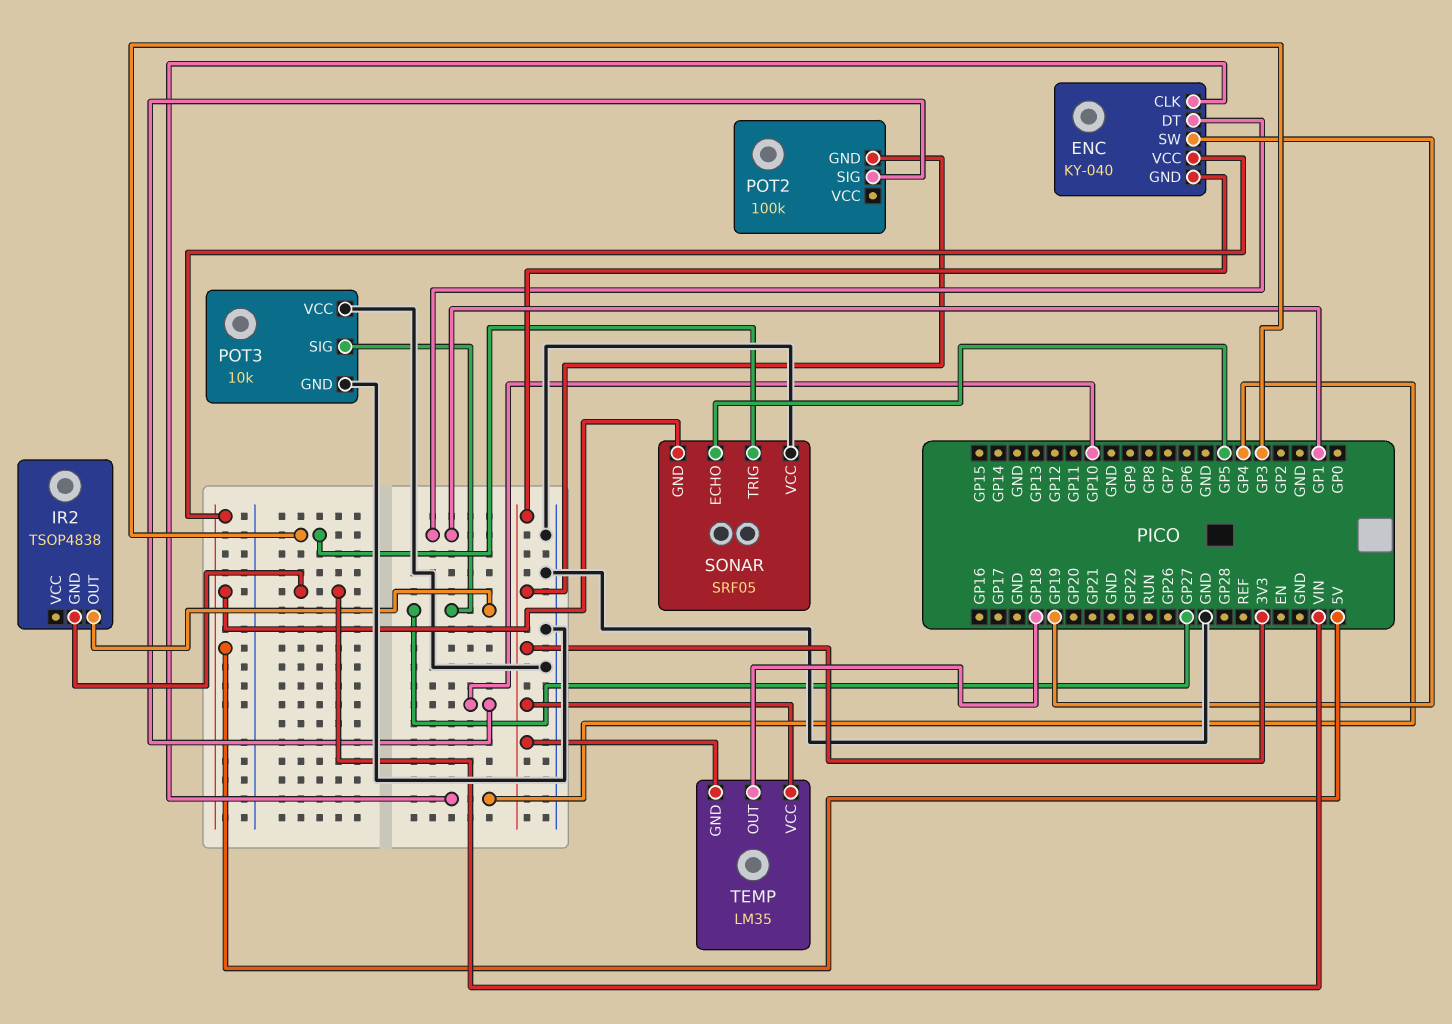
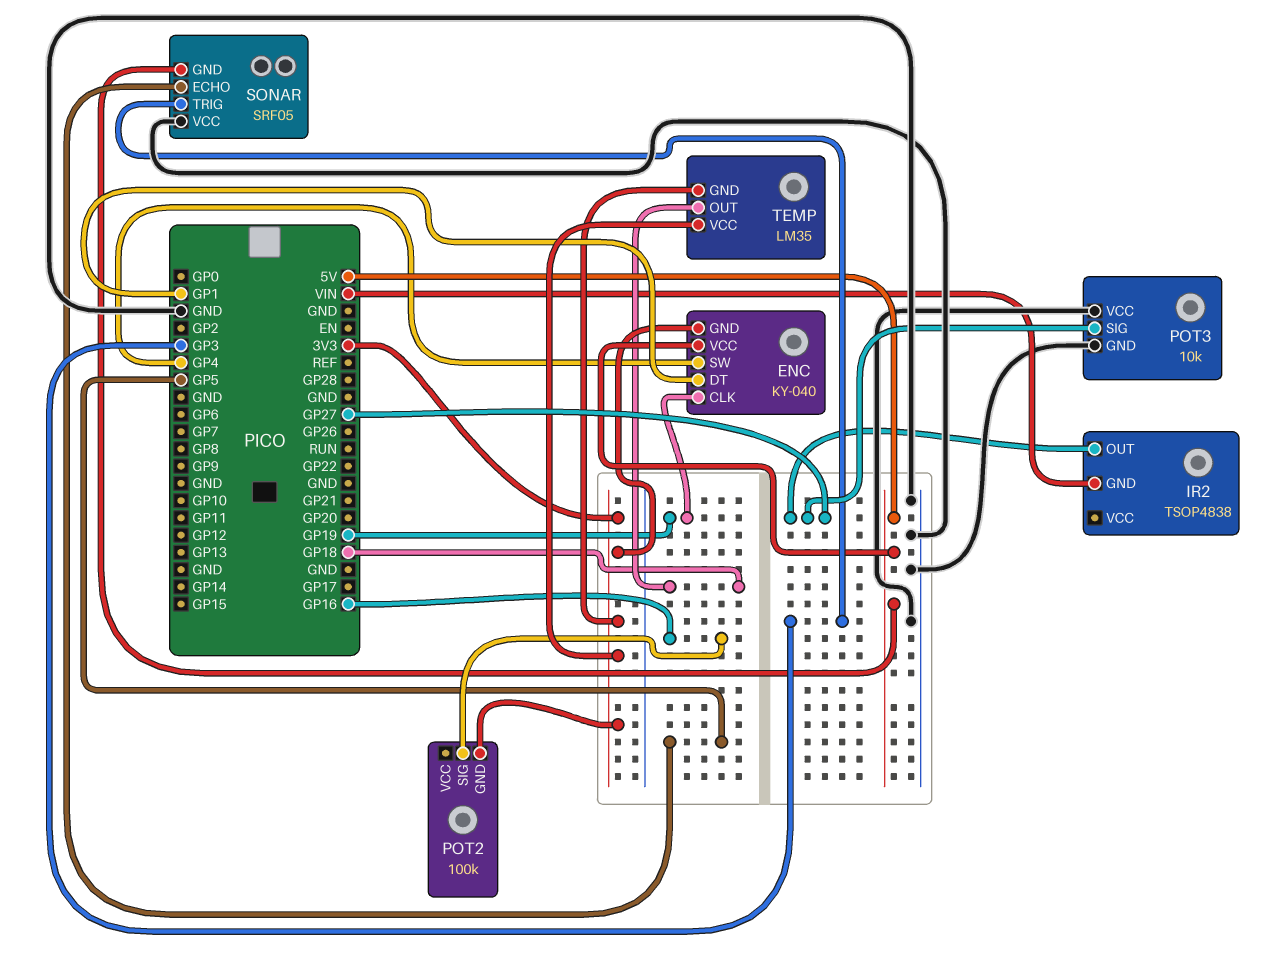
ENC pin CLK: GP4 -> GP19
ENC pin SW: GP19 -> GP4
POT2 pin SIG: GP10 -> GP16

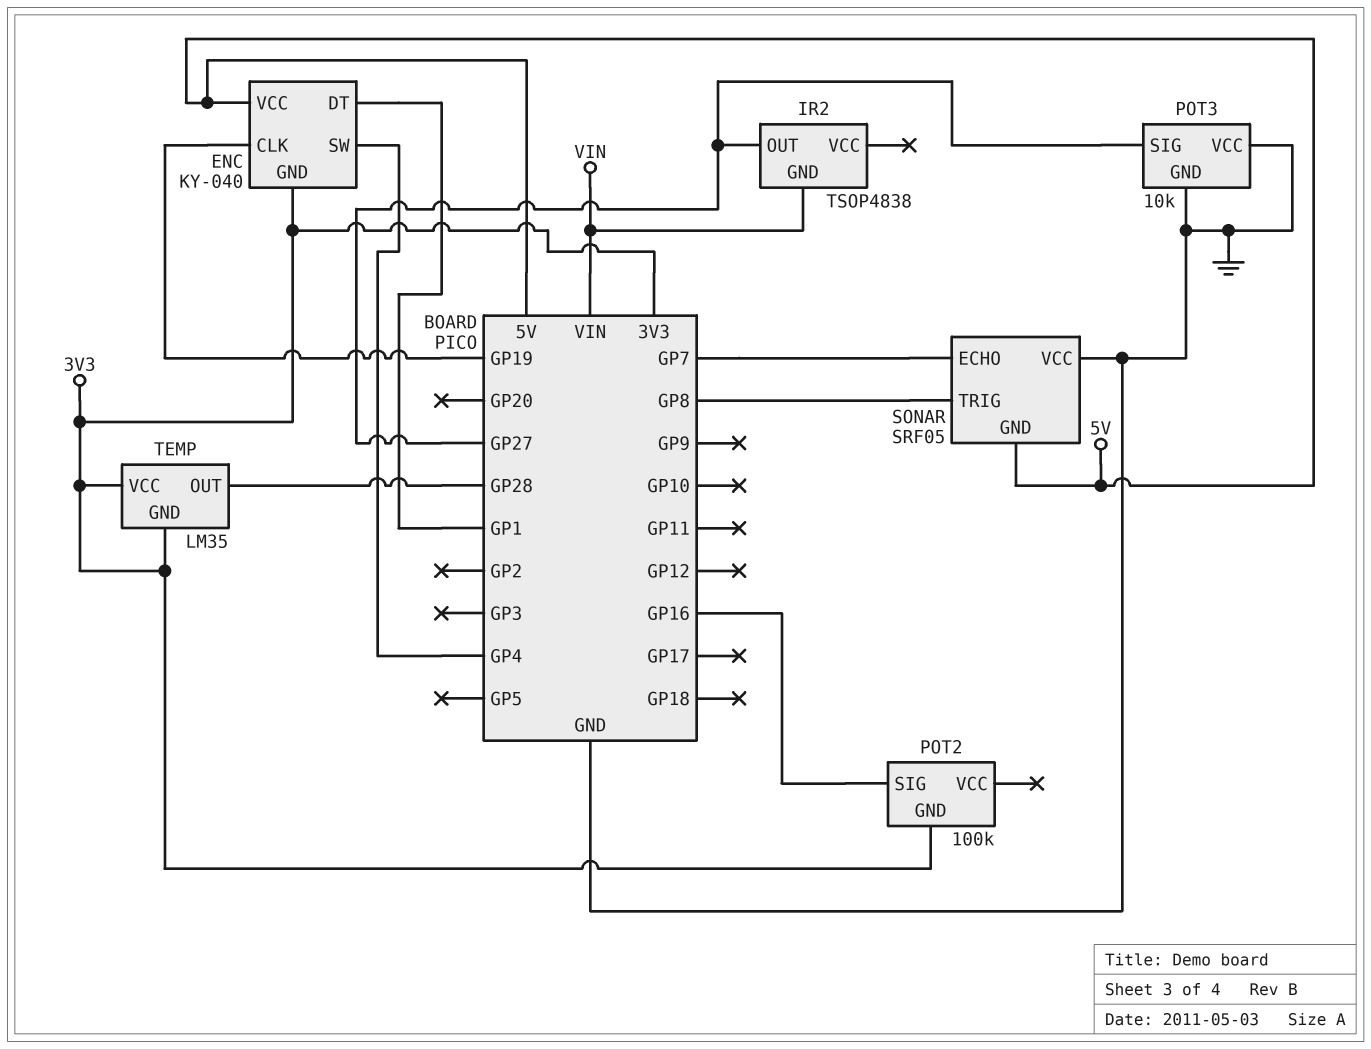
SONAR pin ECHO: GP5 -> GP7
SONAR pin TRIG: GP3 -> GP8
TEMP pin OUT: GP18 -> GP28

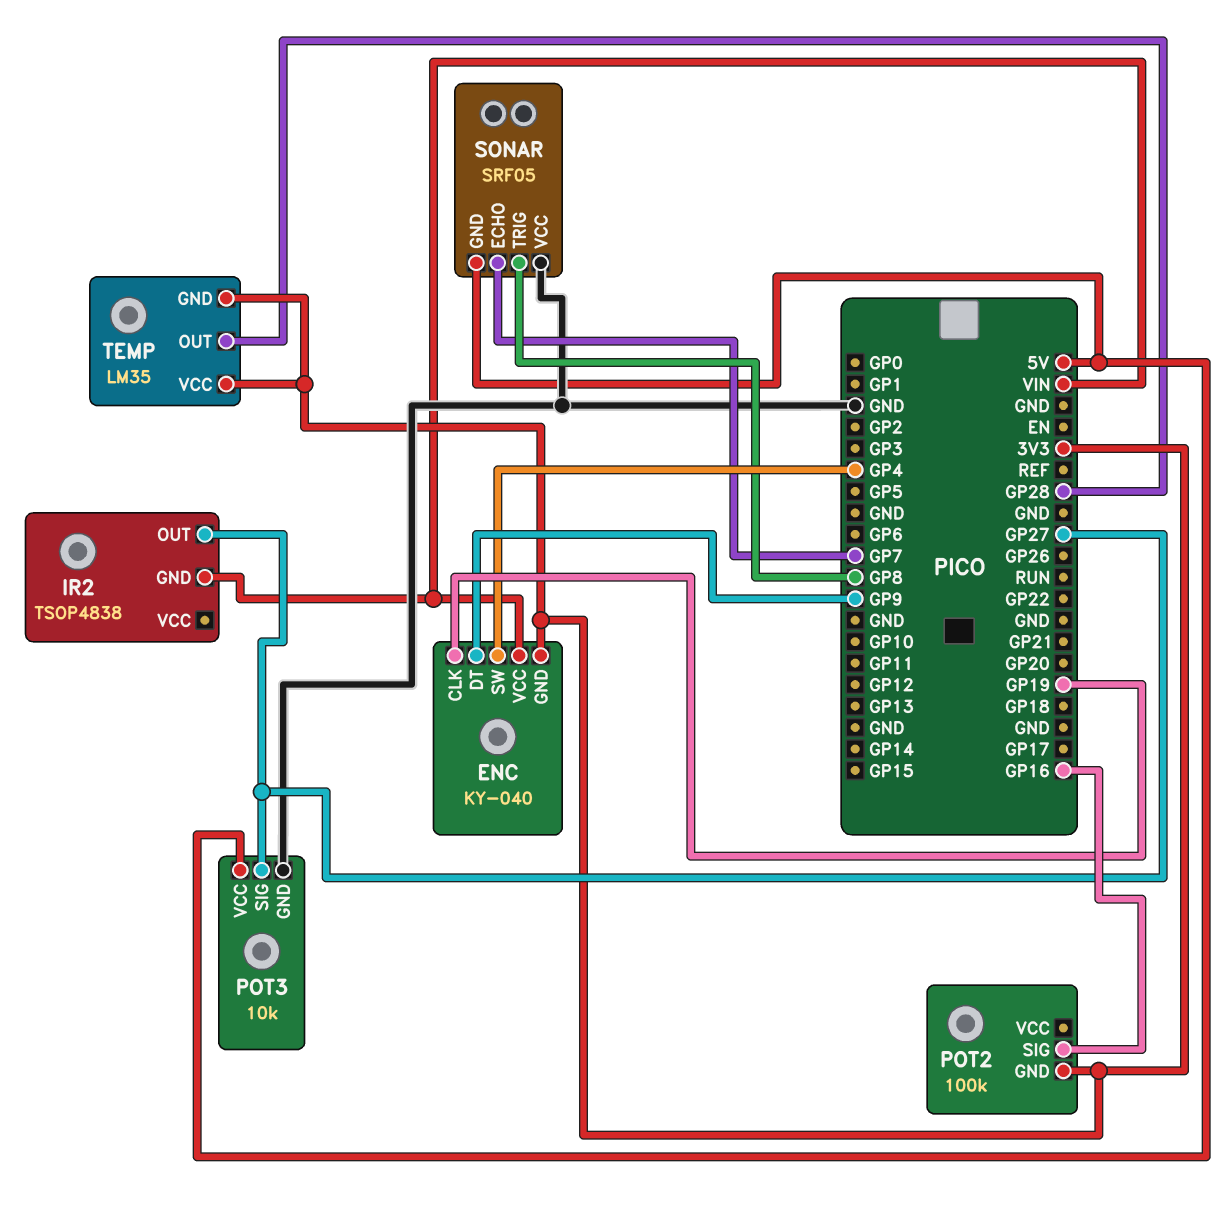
ENC pin DT: GP1 -> GP9
ENC pin VCC: 5V -> VIN
POT3 pin VCC: GND -> 5V

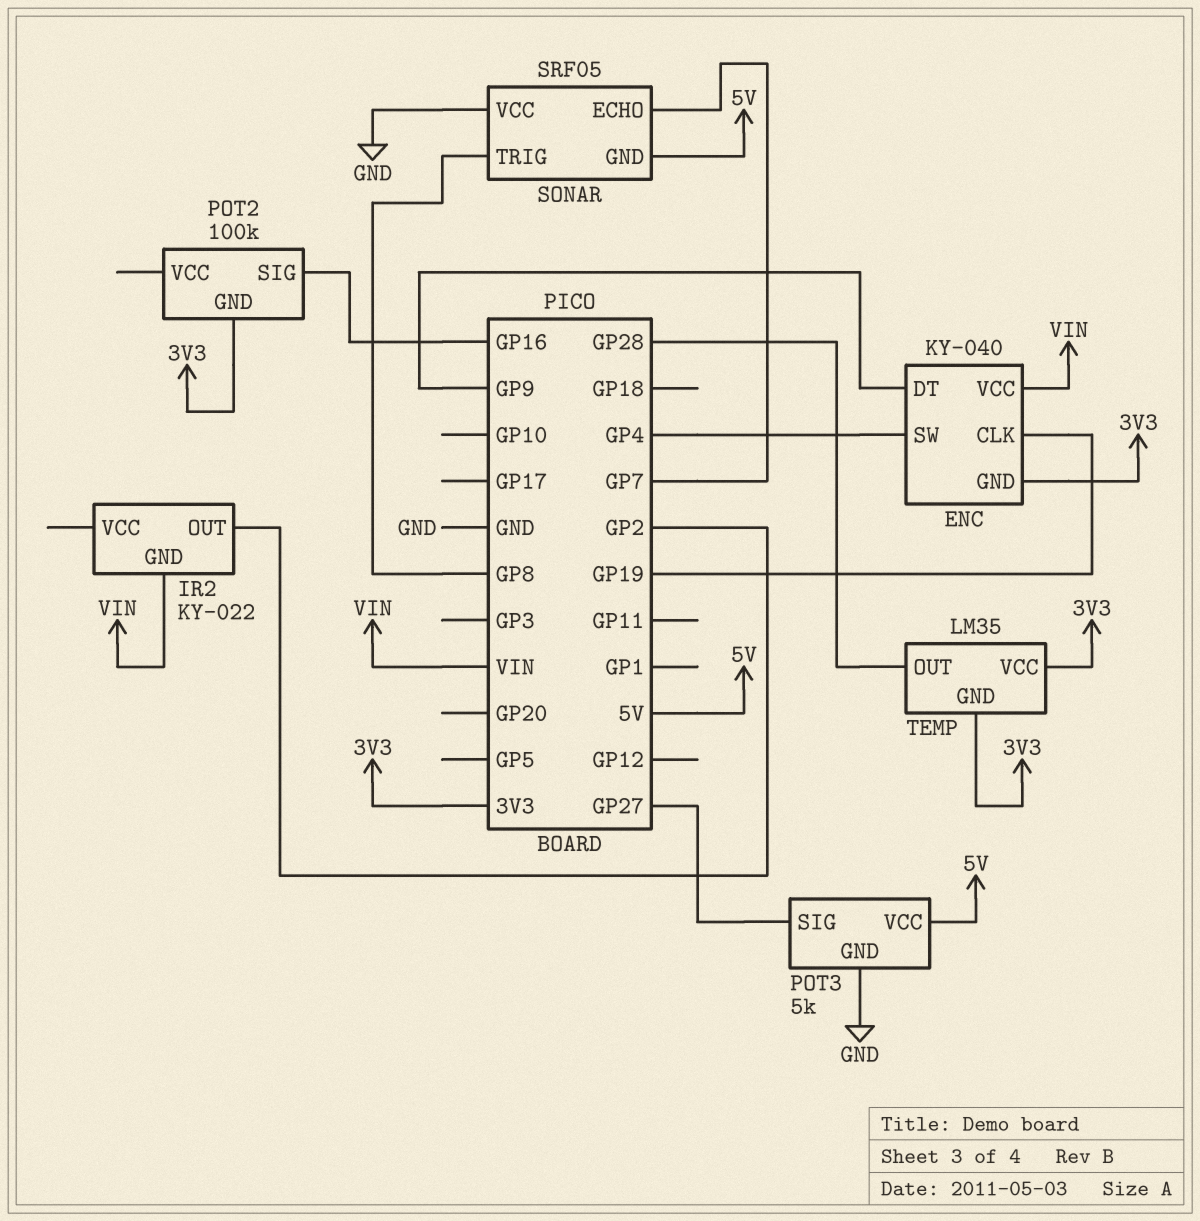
IR2: TSOP4838 -> KY-022
IR2 pin OUT: GP27 -> GP2
POT3: 10k -> 5k

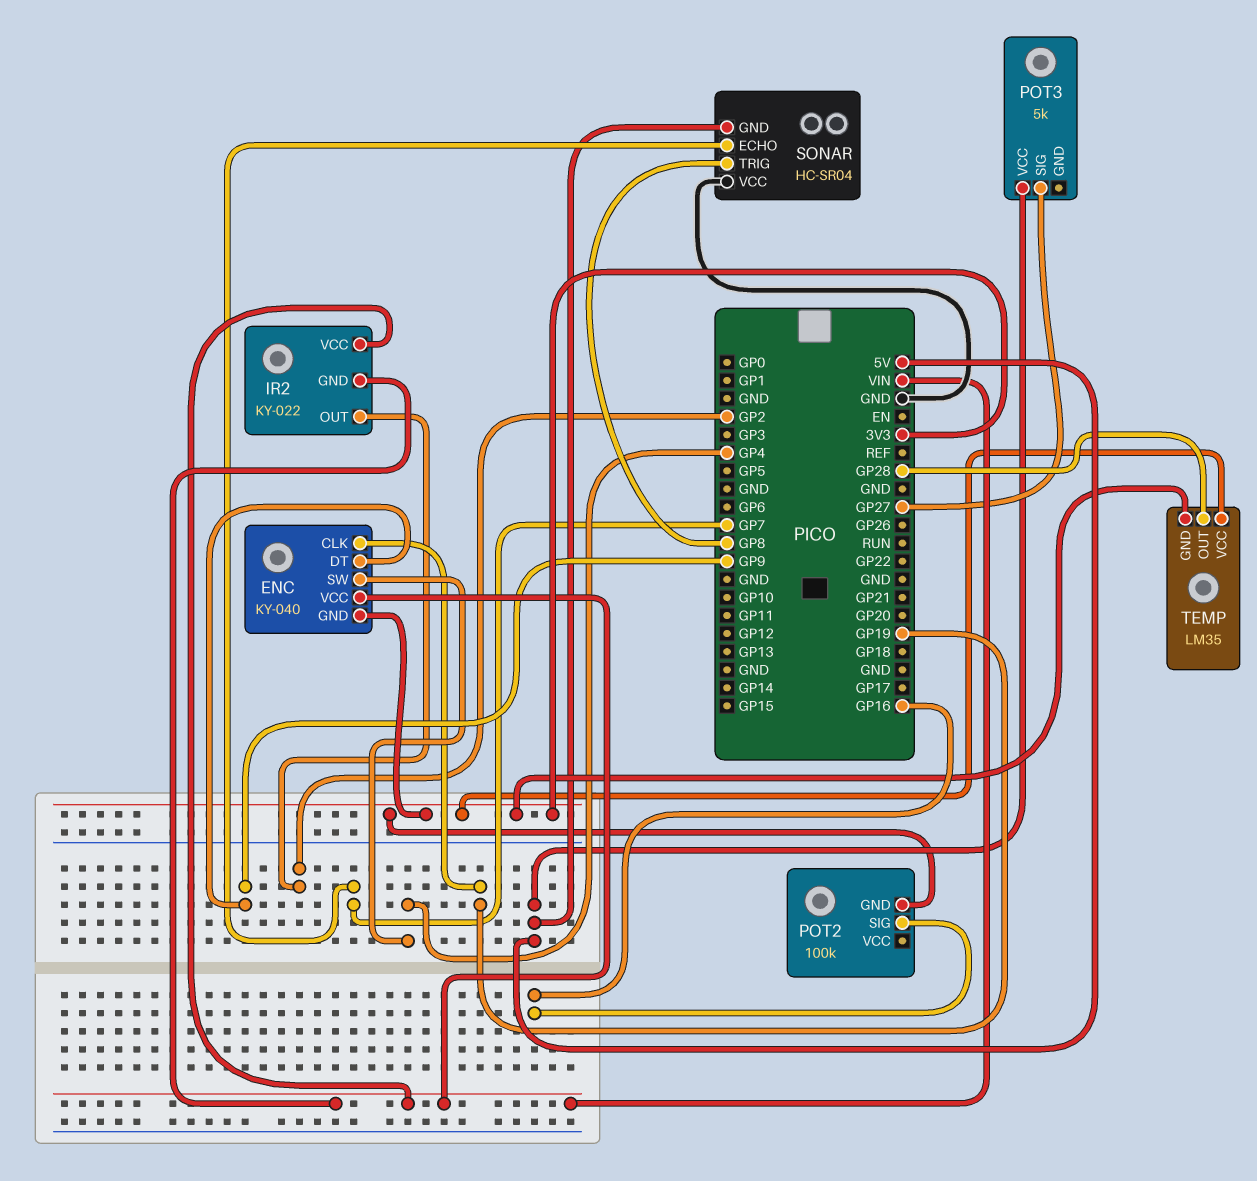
IR2 pin VCC: none -> VIN
POT3 pin GND: GND -> none
SONAR: SRF05 -> HC-SR04

